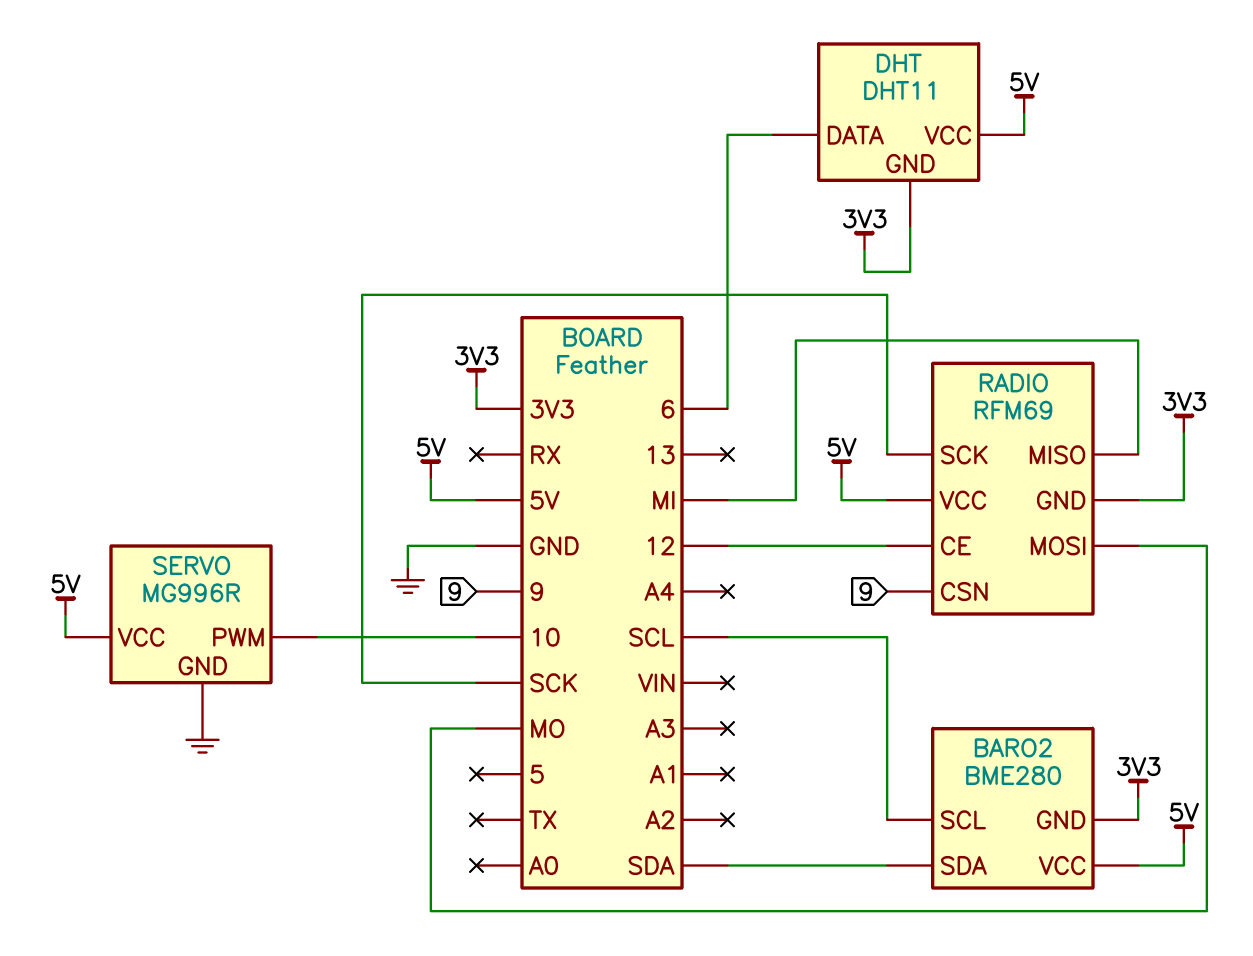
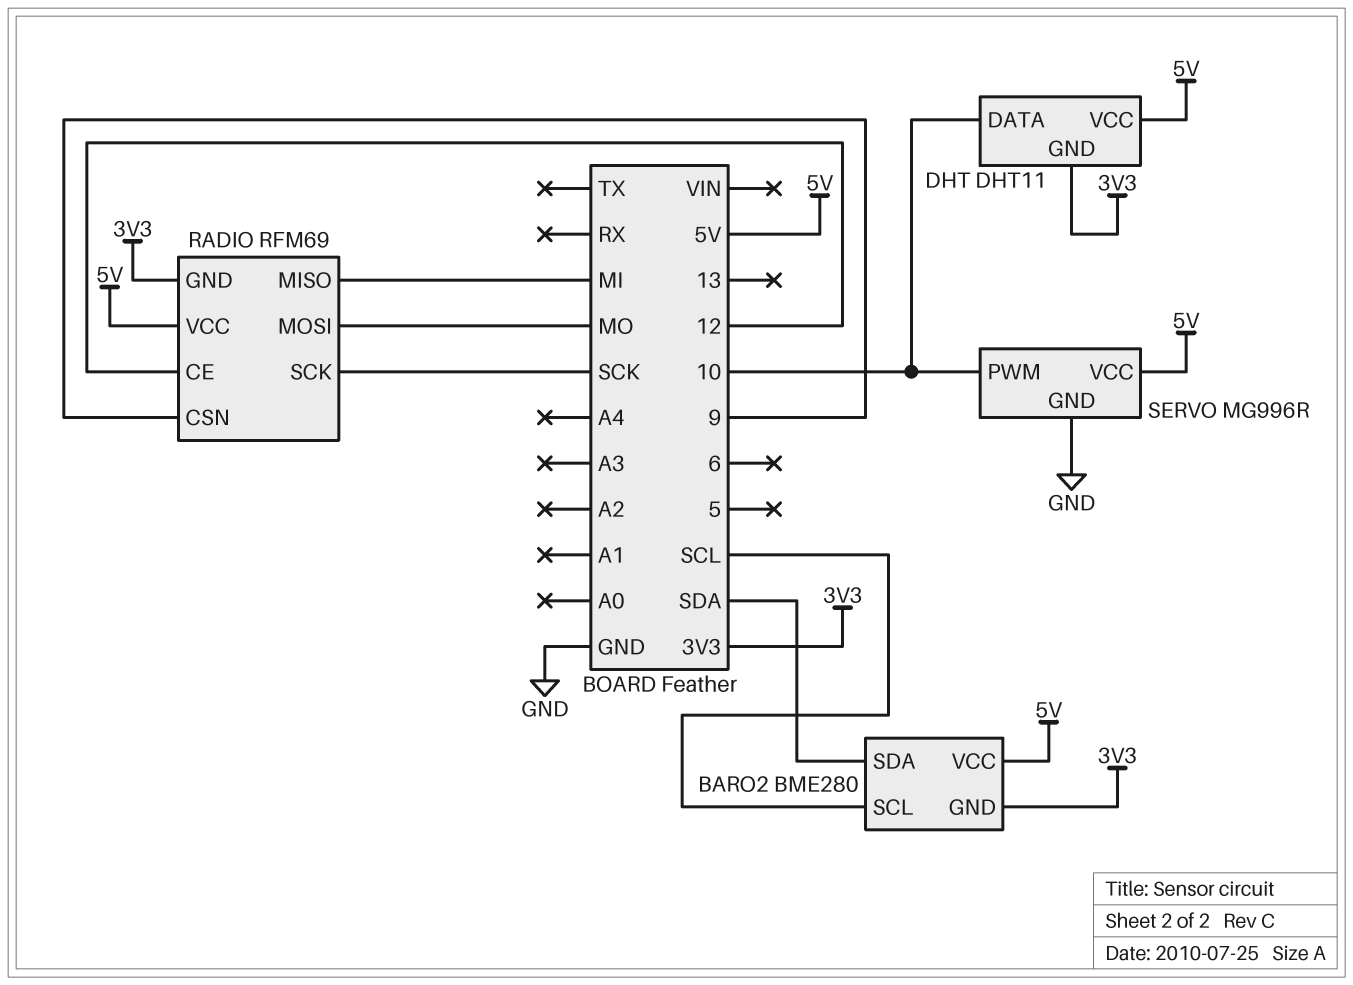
DHT pin DATA: 6 -> 10

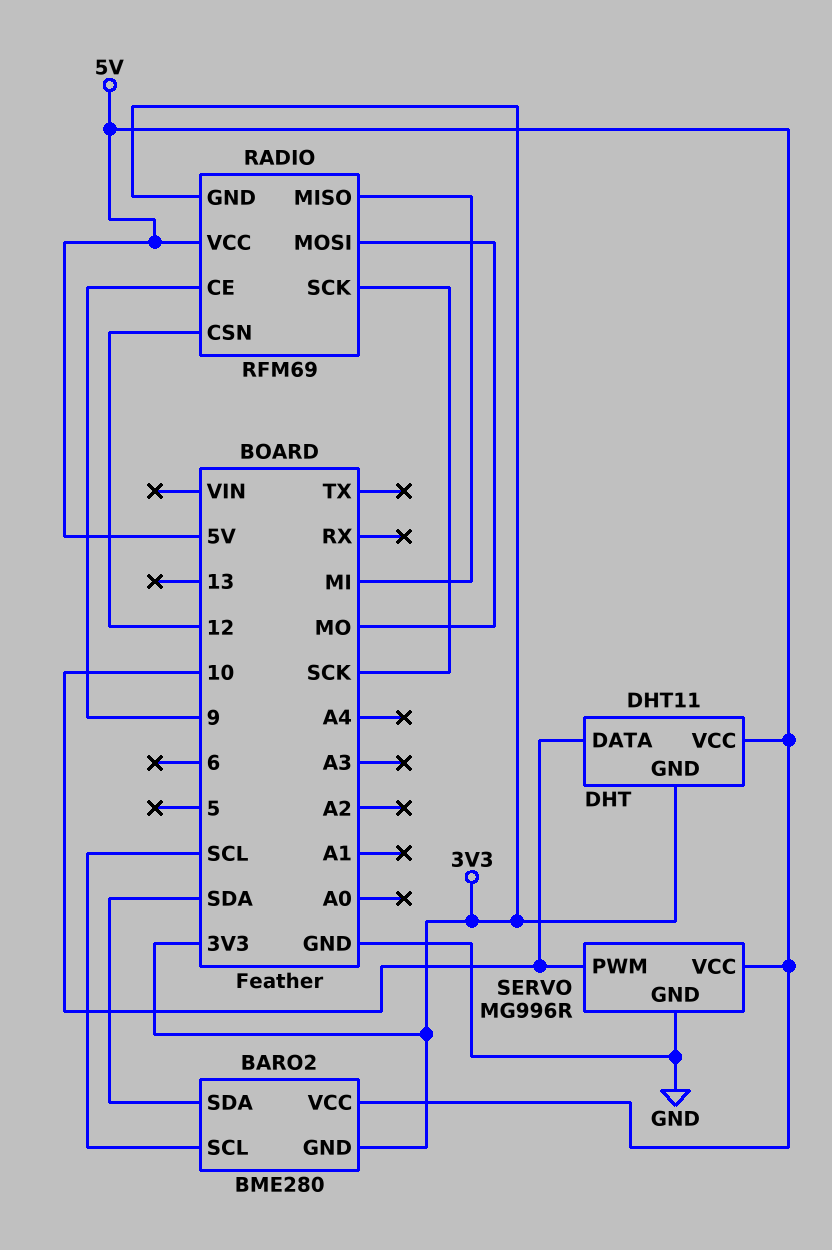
RADIO pin CE: 12 -> 9
RADIO pin CSN: 9 -> 12

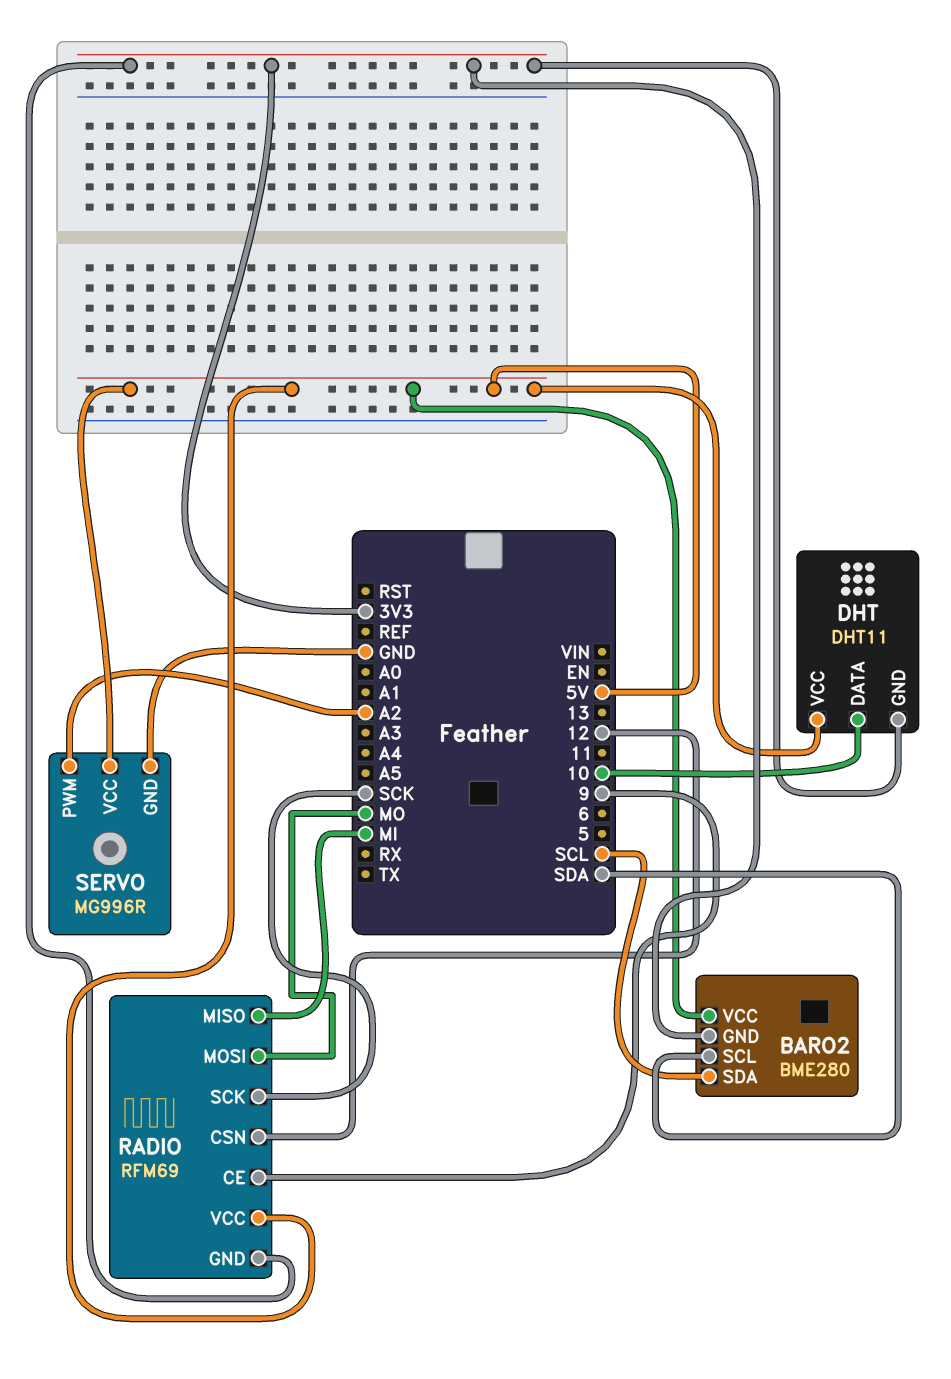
BARO2 pin SCL: SCL -> SDA
BARO2 pin SDA: SDA -> SCL
SERVO pin PWM: 10 -> A2

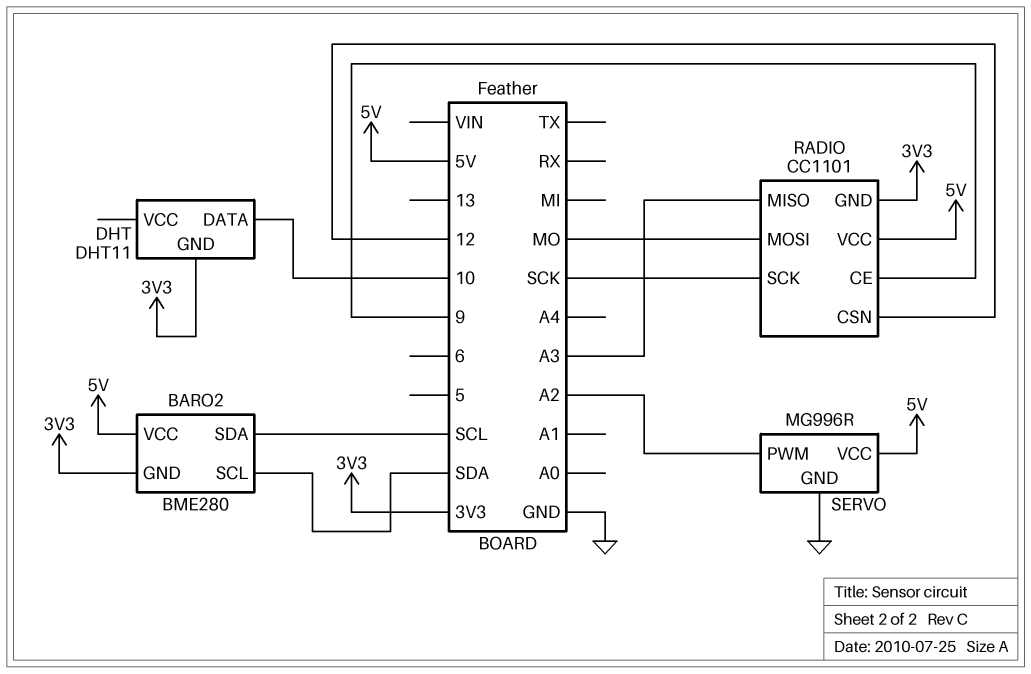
DHT pin VCC: 5V -> none
RADIO: RFM69 -> CC1101
RADIO pin MISO: MI -> A3

